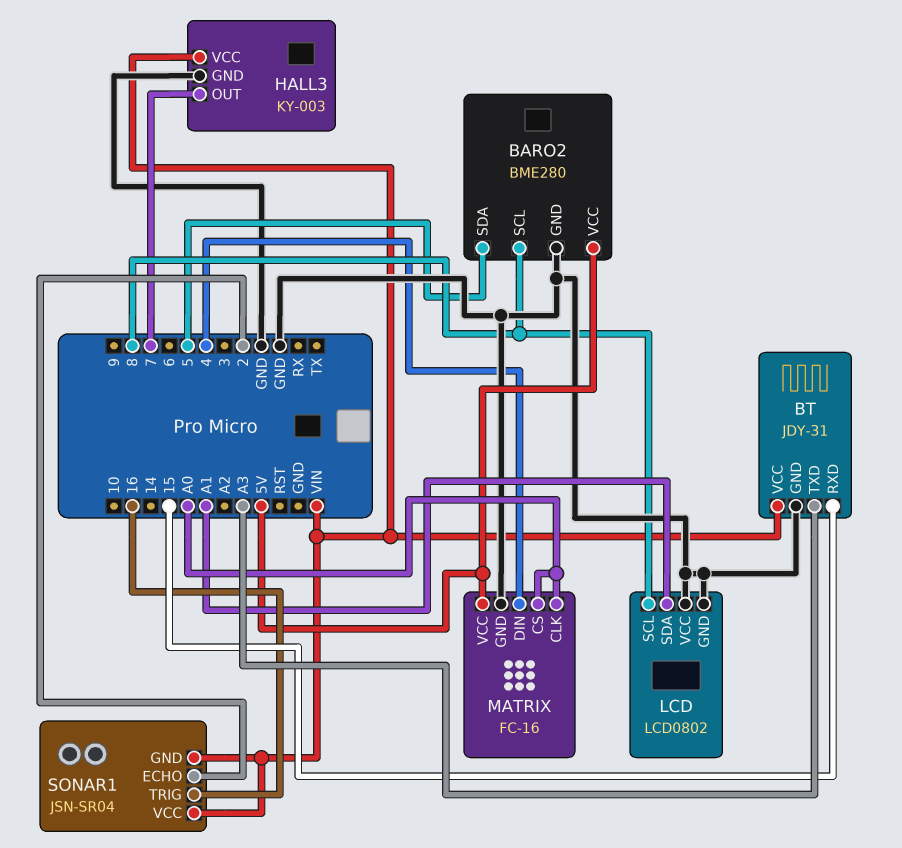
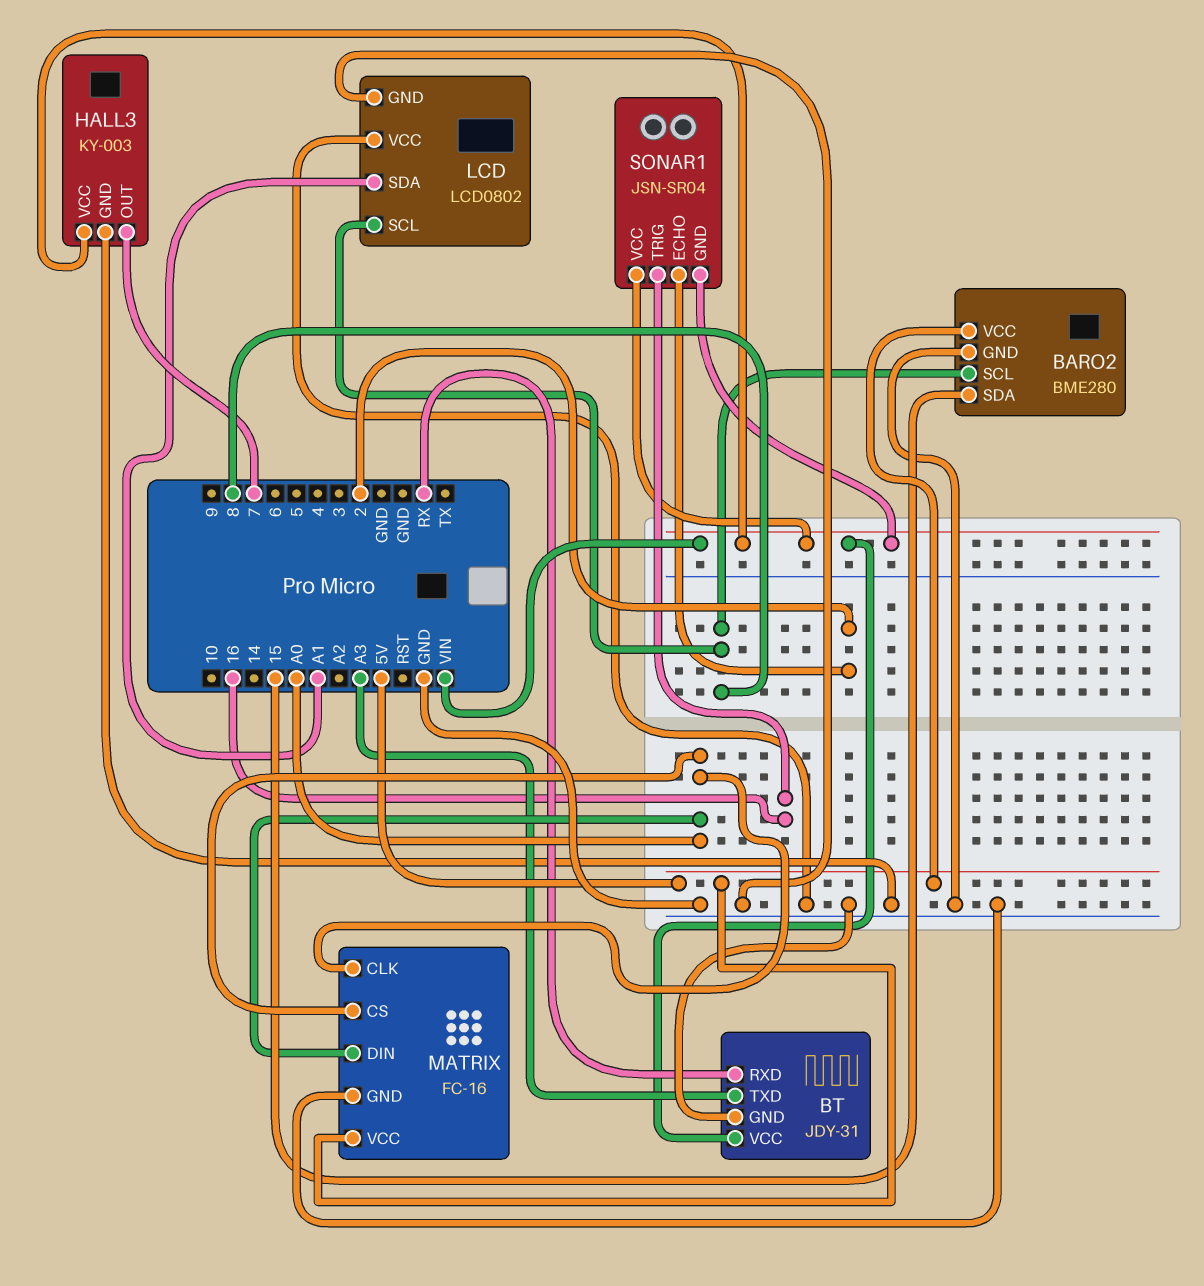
BARO2 pin SDA: 5 -> 15
BT pin RXD: 15 -> RX
MATRIX pin DIN: 4 -> A0

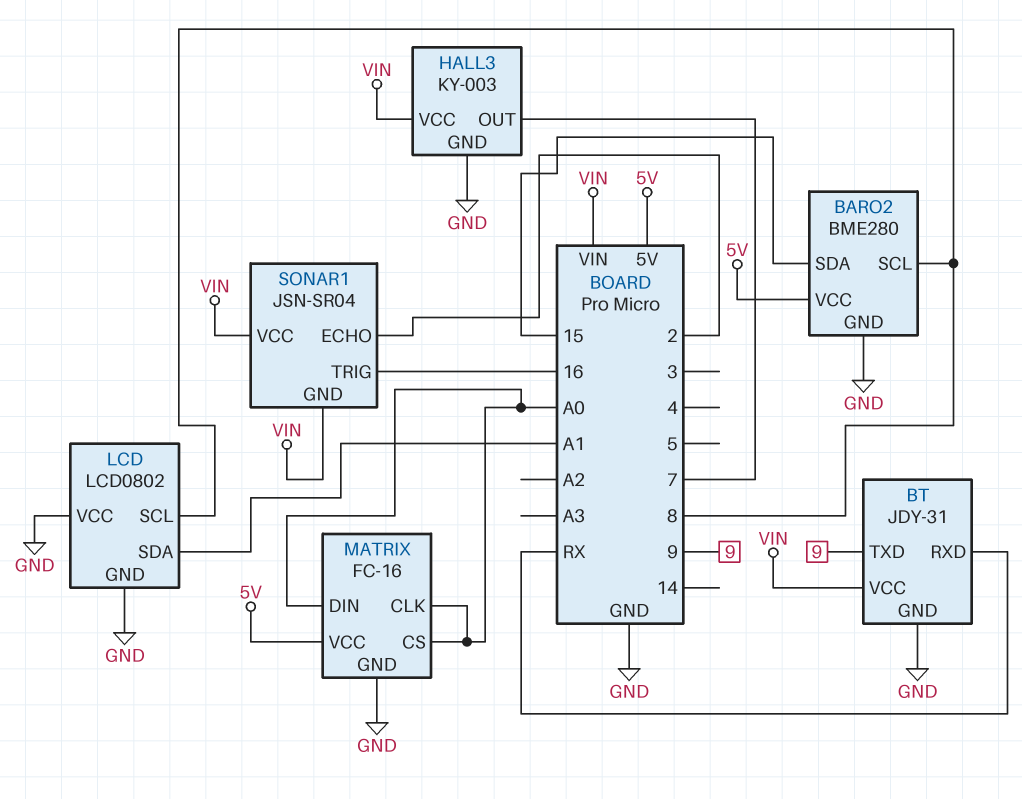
BT pin TXD: A3 -> 9

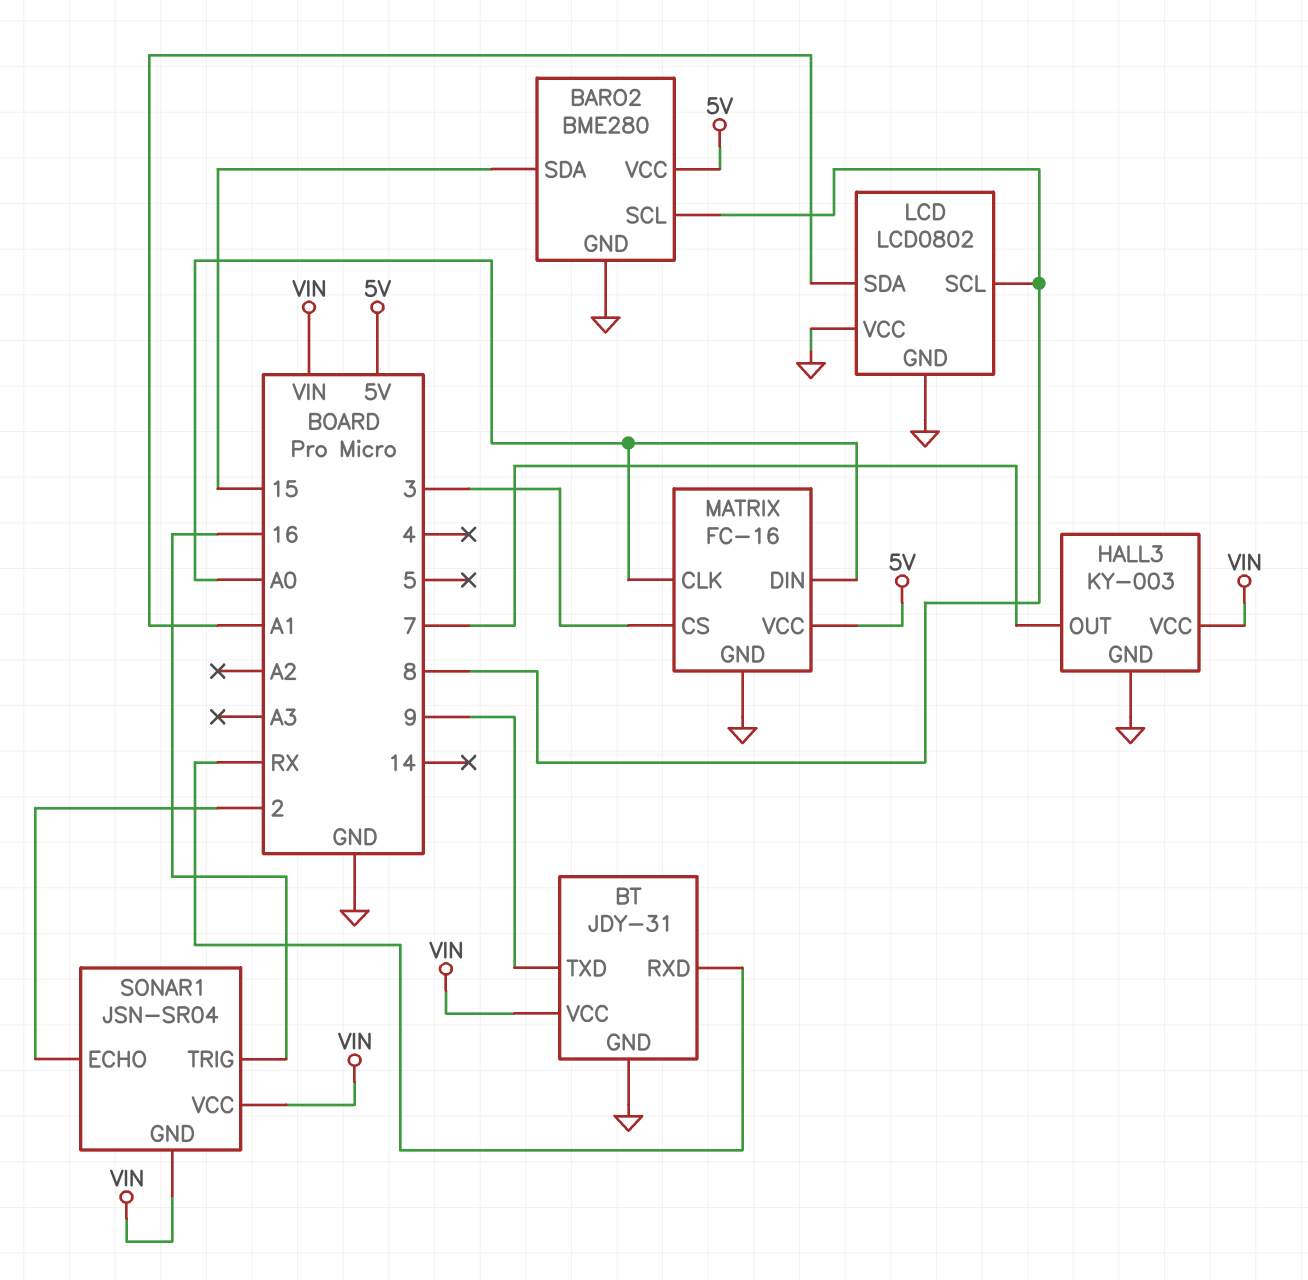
MATRIX pin CS: A0 -> 3

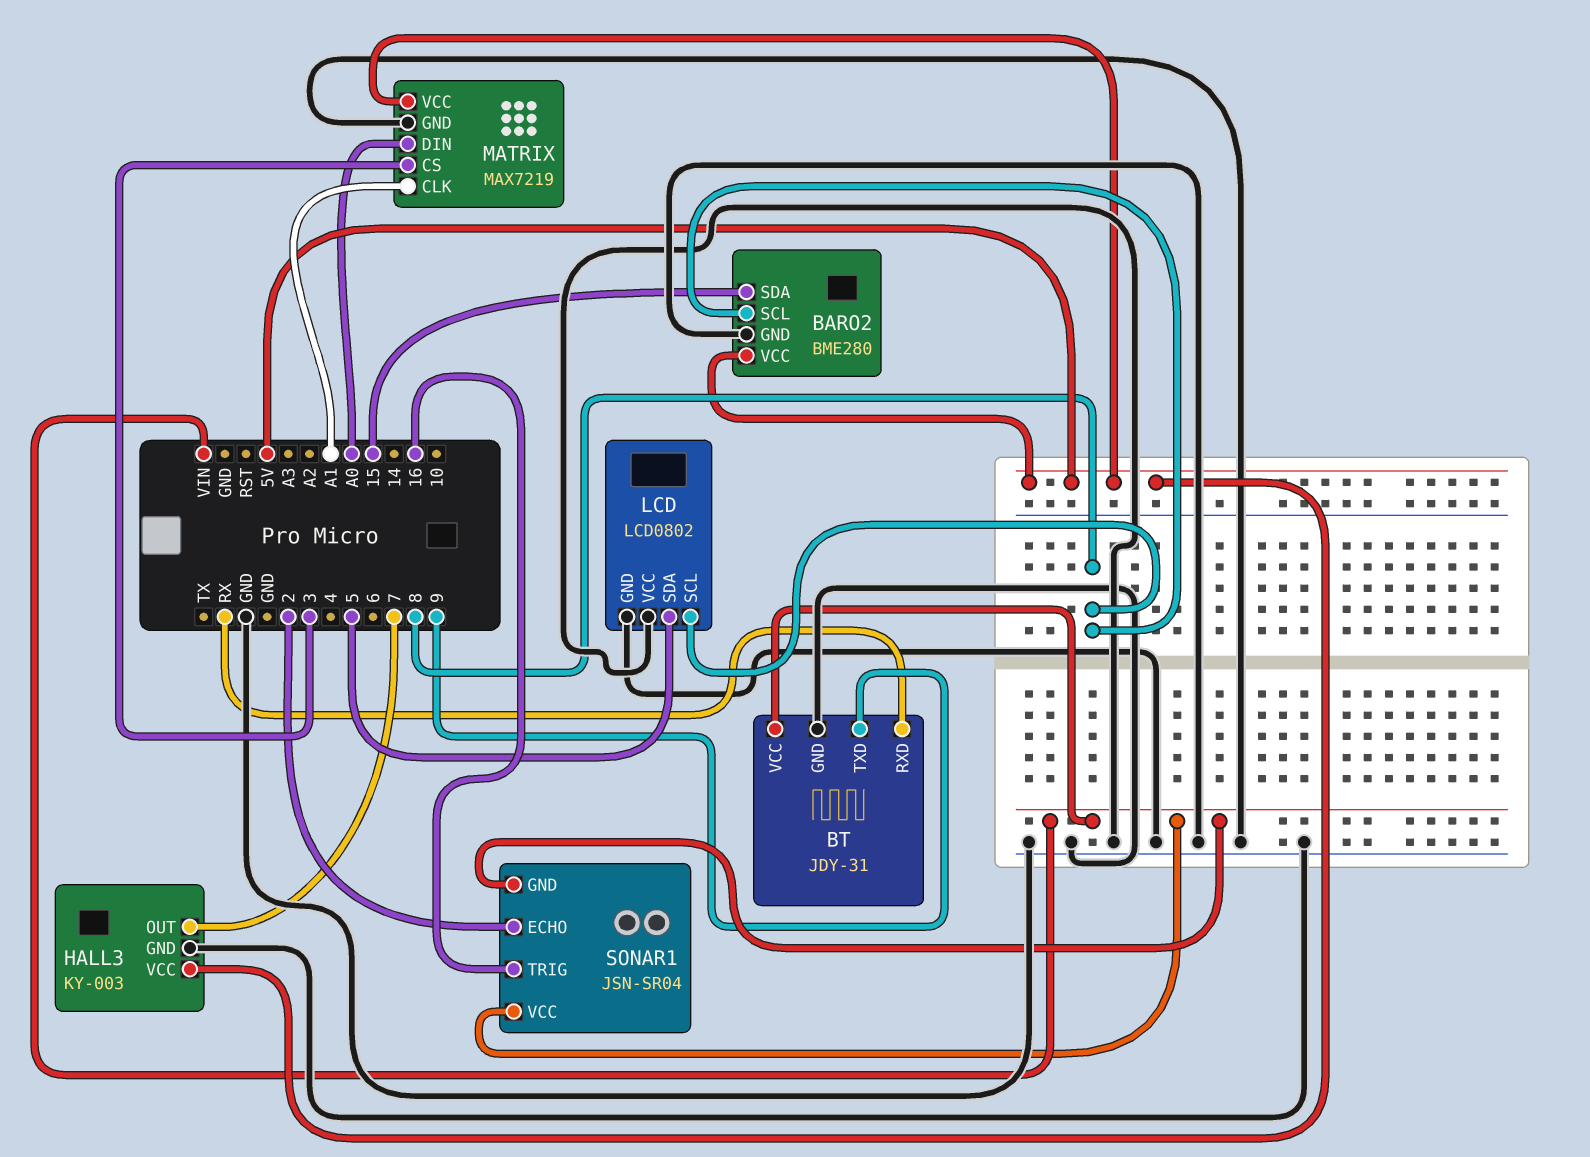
HALL3 pin VCC: VIN -> 5V
LCD pin SDA: A1 -> 5
MATRIX: FC-16 -> MAX7219
MATRIX pin CLK: A0 -> A1

